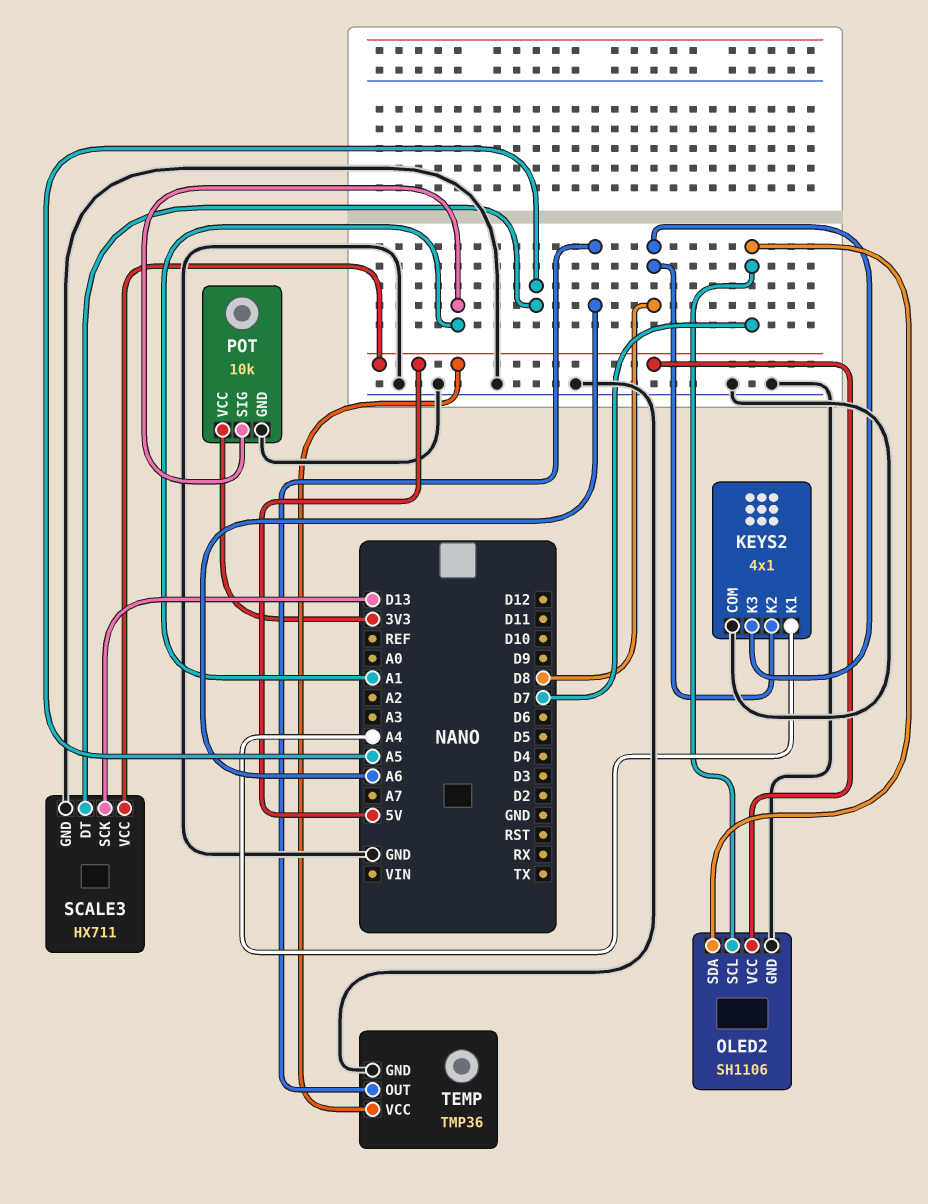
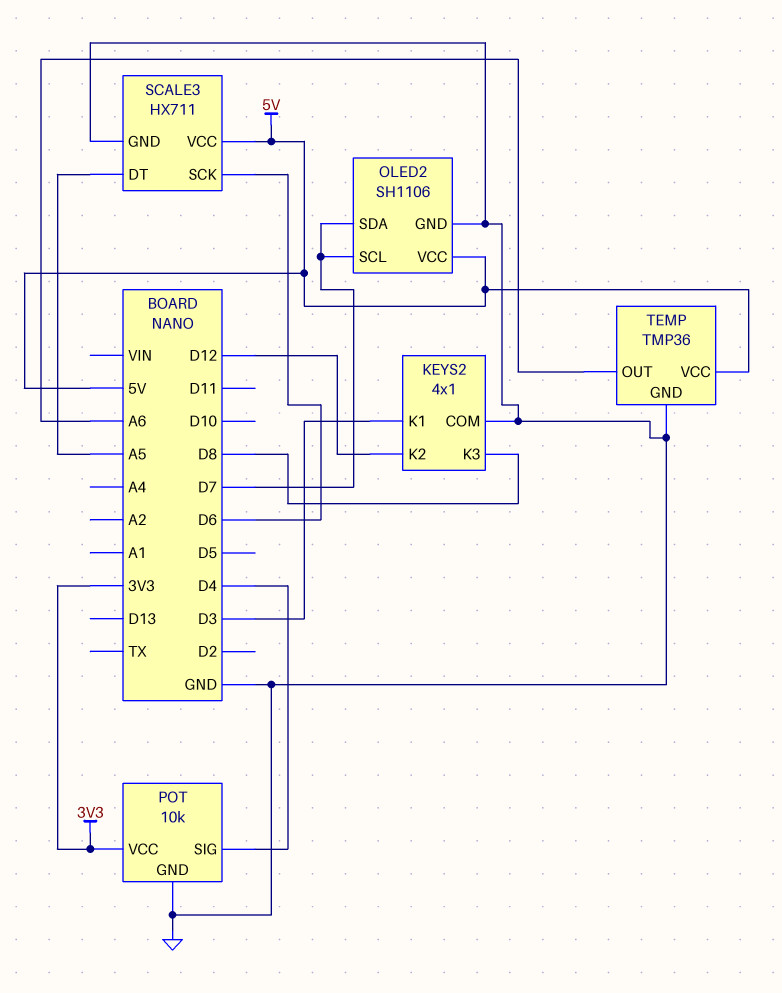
KEYS2 pin K1: A4 -> D3
KEYS2 pin K2: D8 -> D12
POT pin SIG: A1 -> D4
SCALE3 pin SCK: D13 -> D6

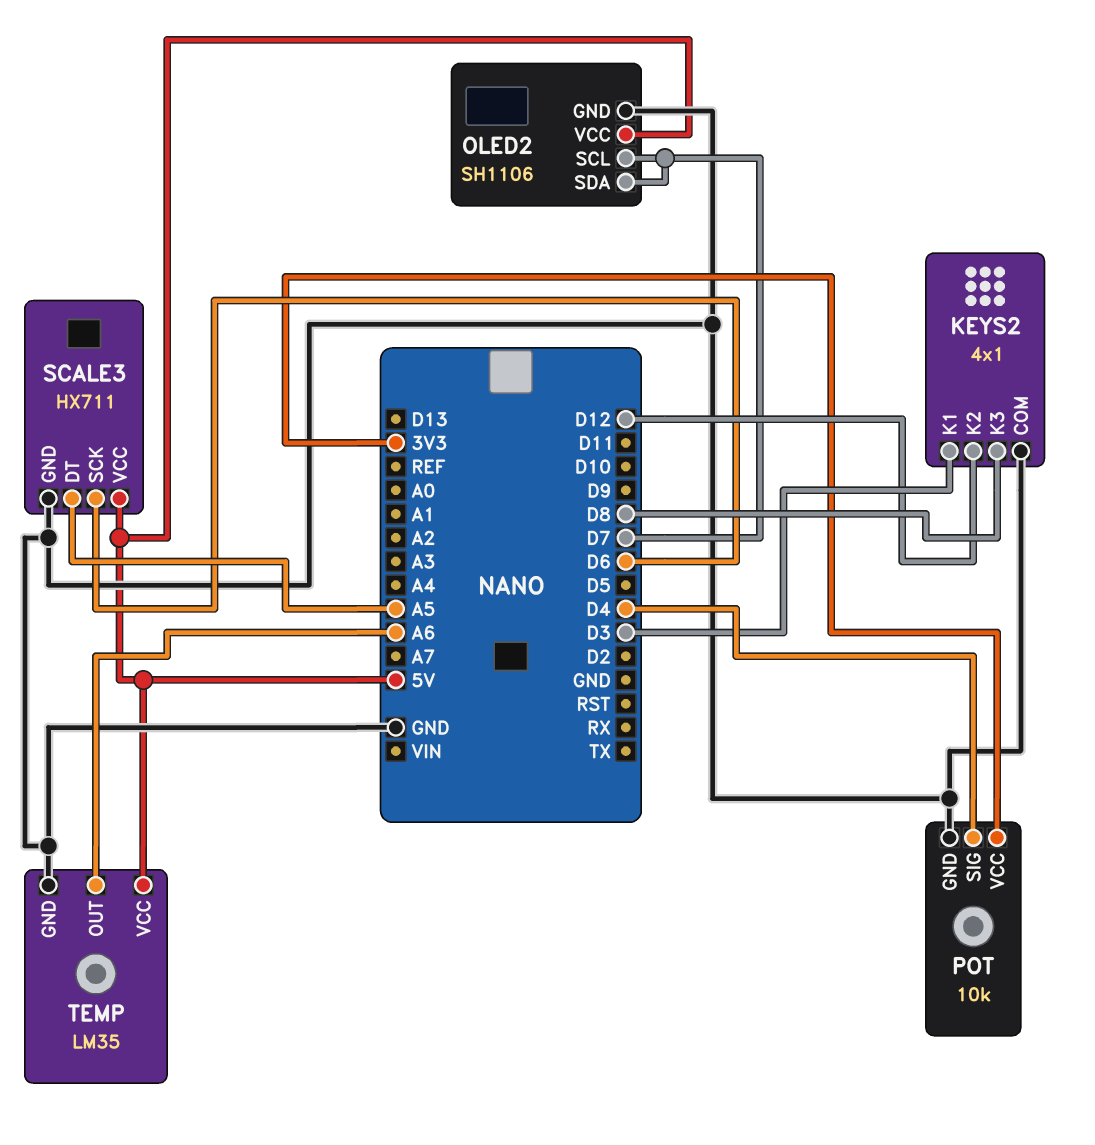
TEMP: TMP36 -> LM35

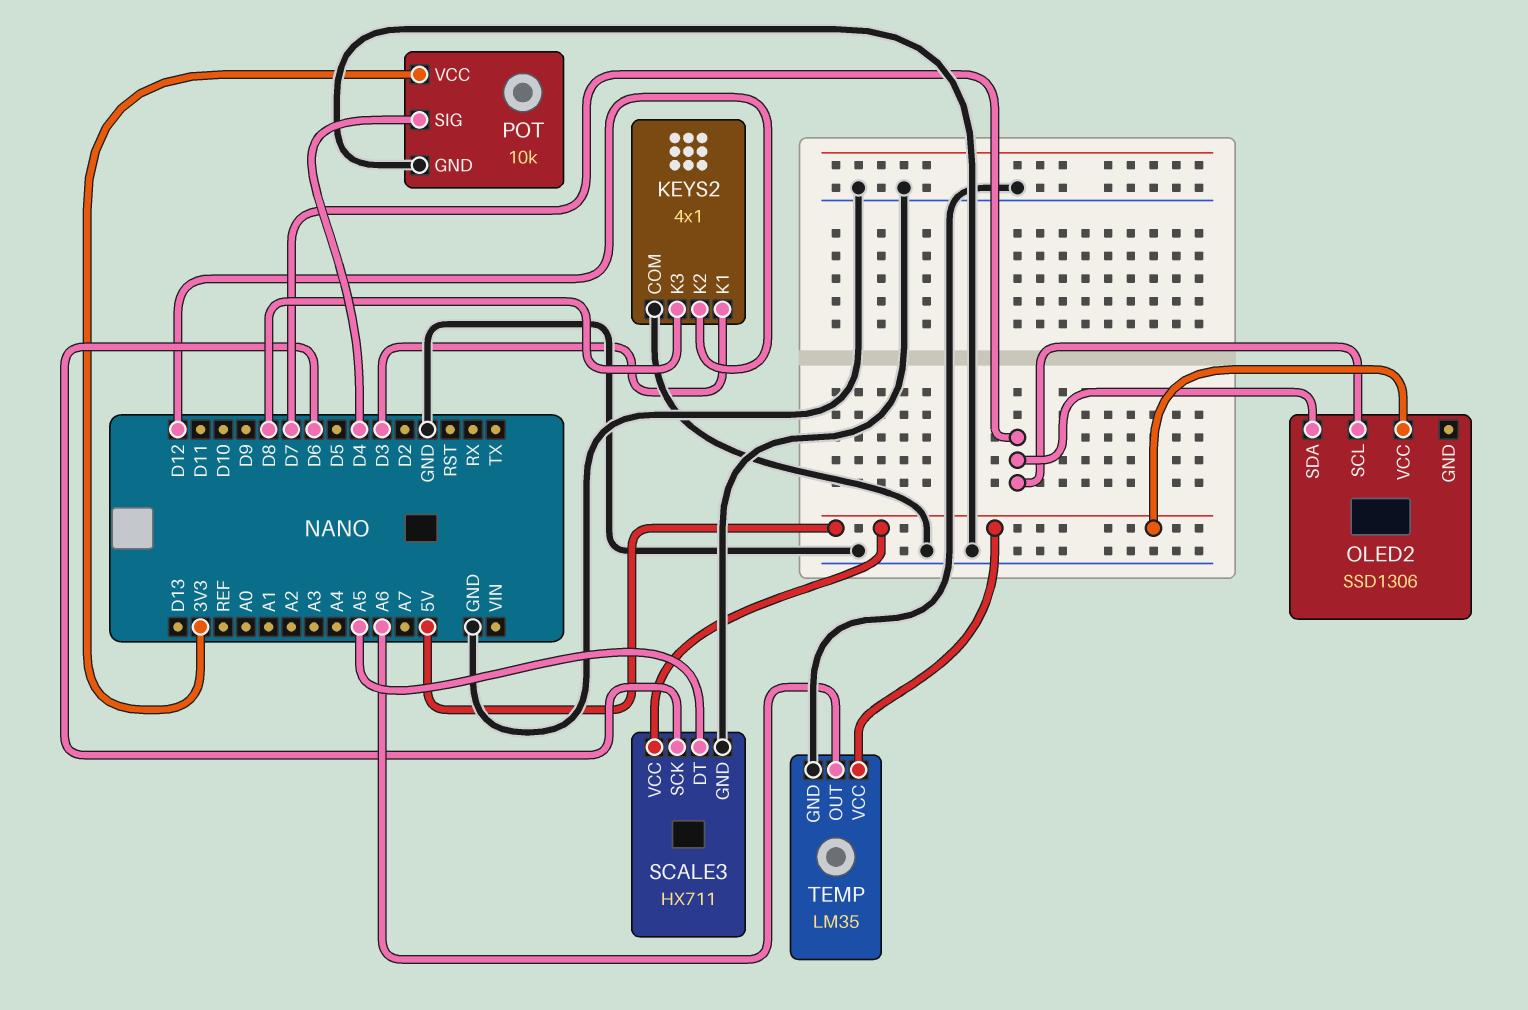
OLED2: SH1106 -> SSD1306
OLED2 pin GND: GND -> none

